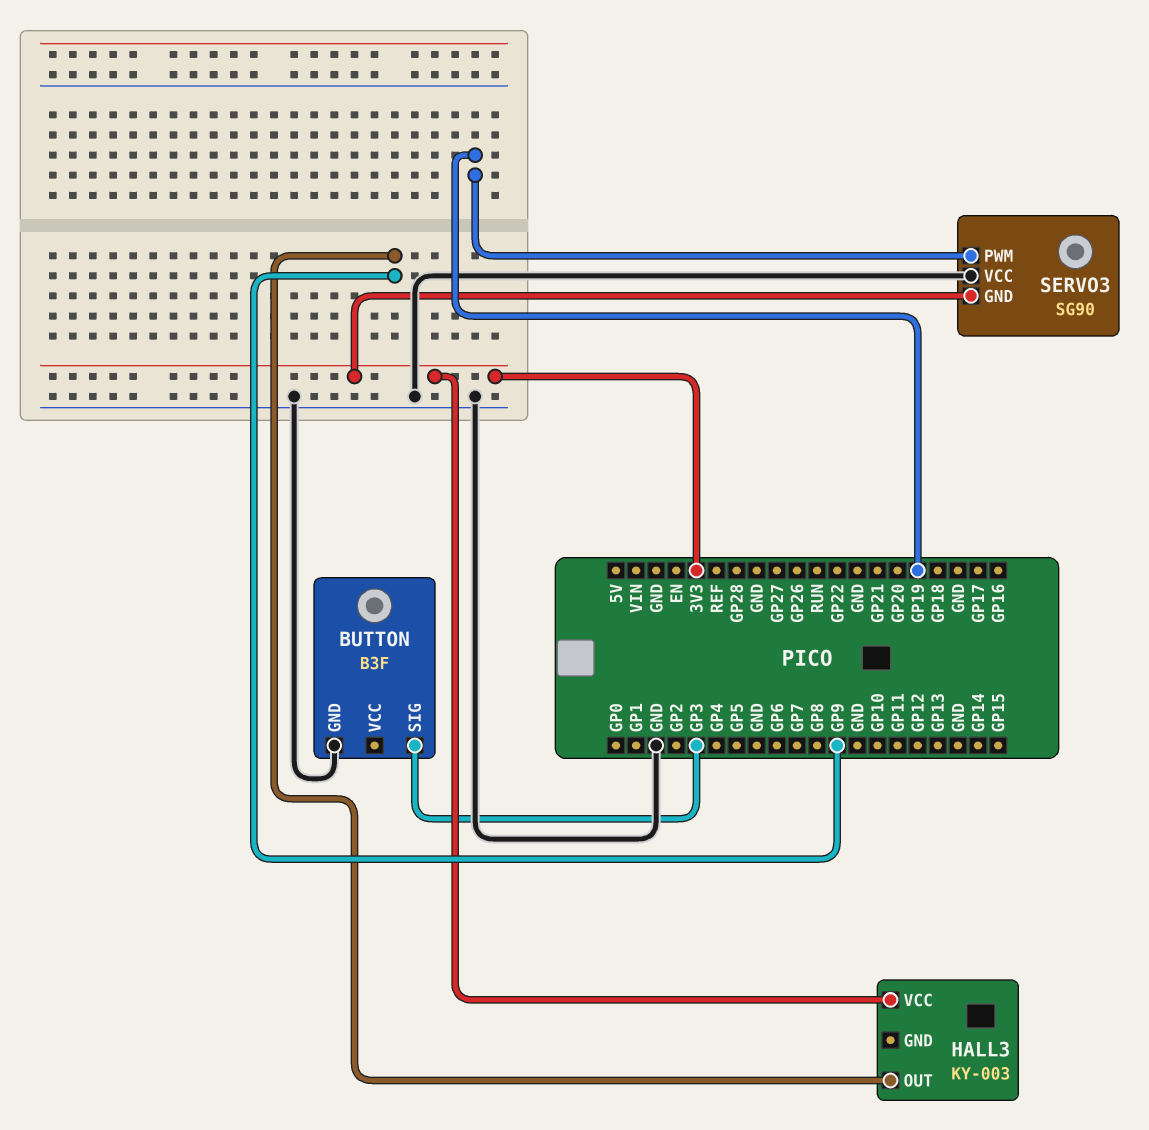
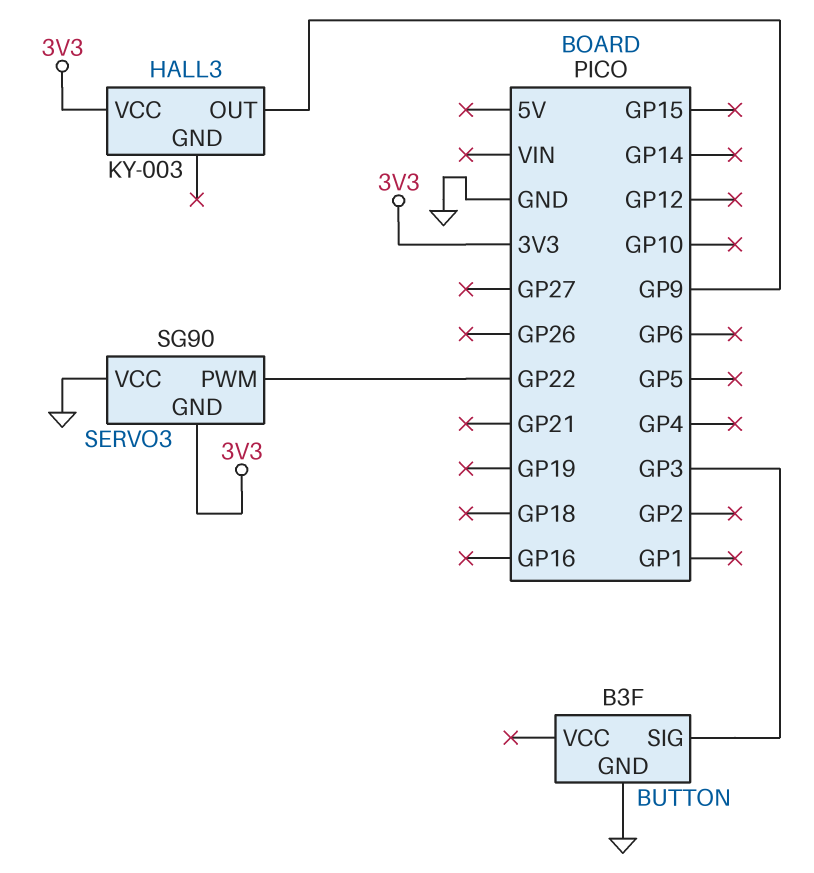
SERVO3 pin PWM: GP19 -> GP22

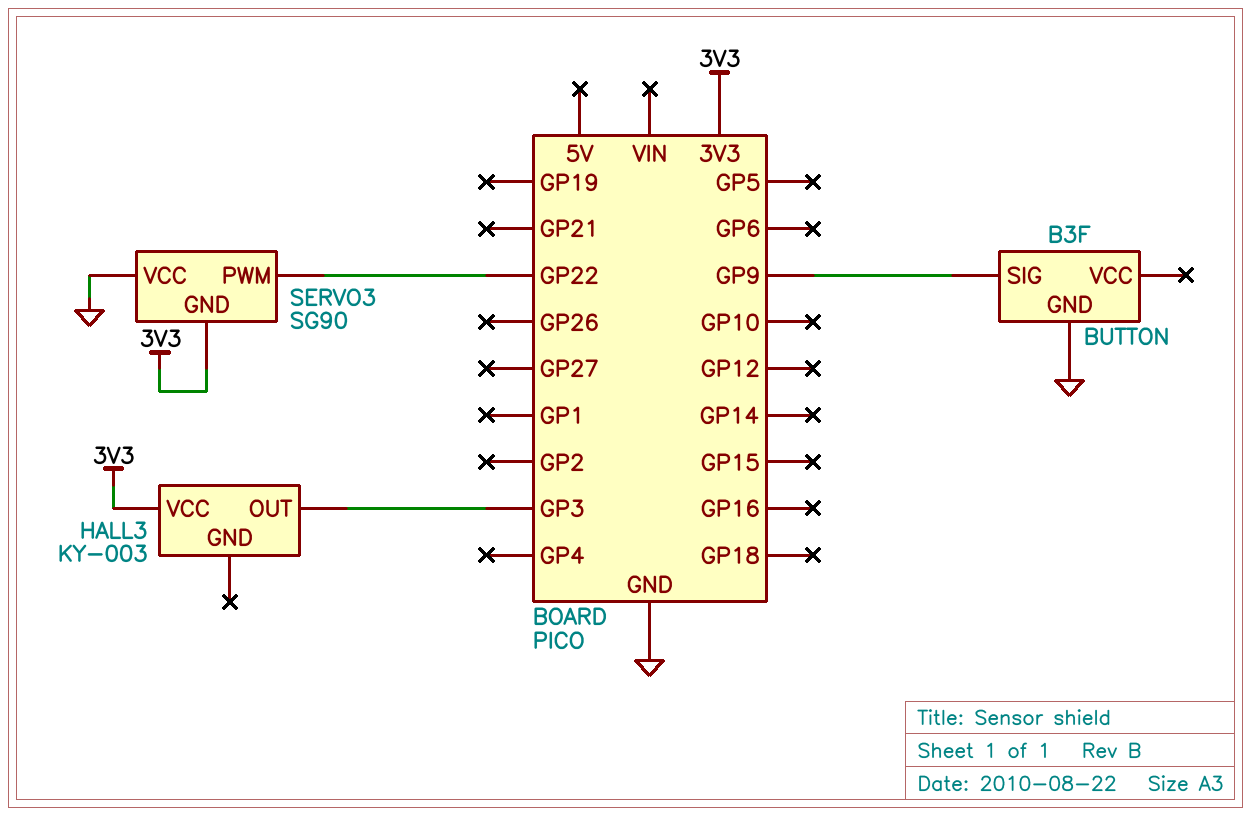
BUTTON pin SIG: GP3 -> GP9
HALL3 pin OUT: GP9 -> GP3

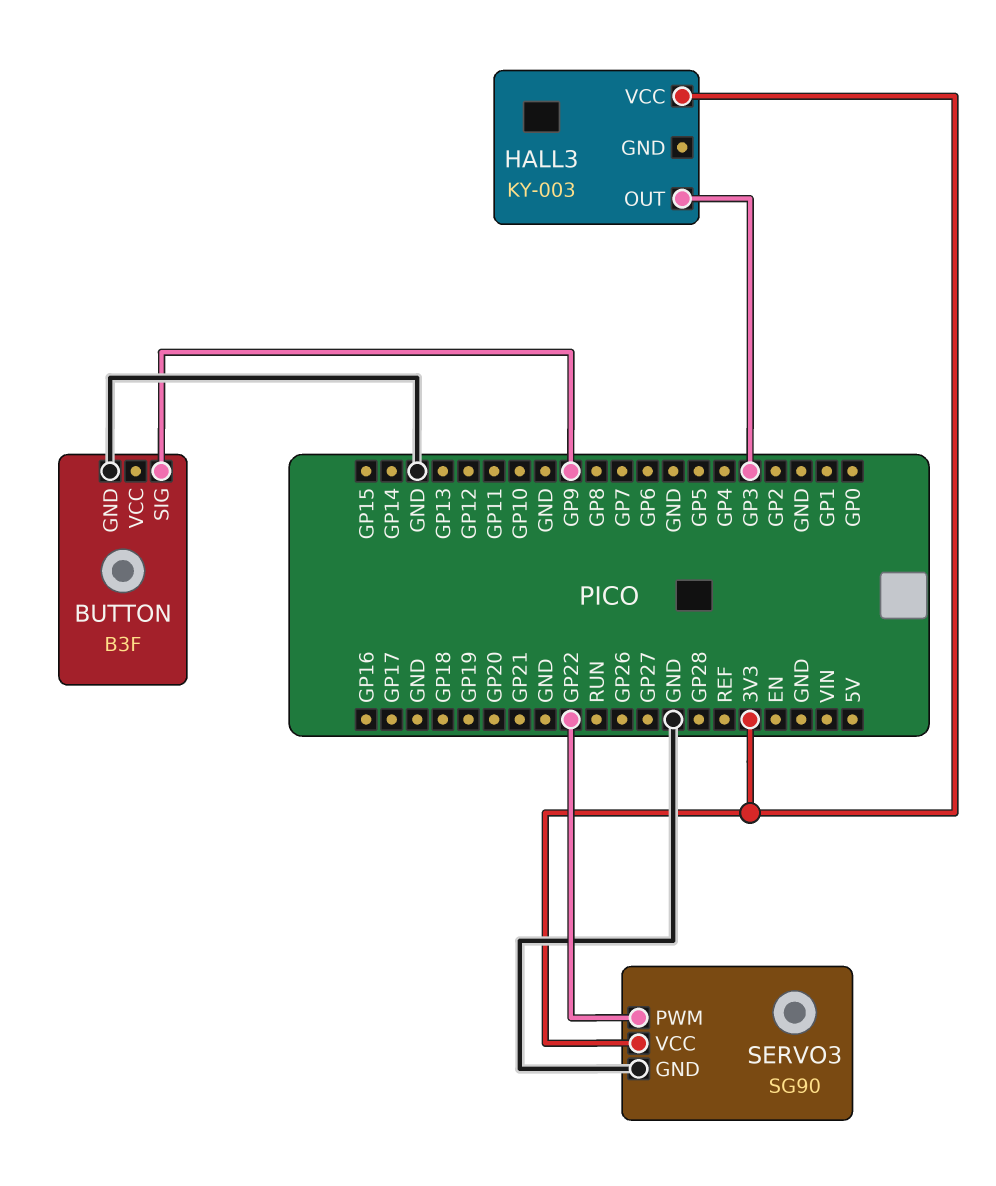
SERVO3 pin GND: 3V3 -> GND
SERVO3 pin VCC: GND -> 3V3

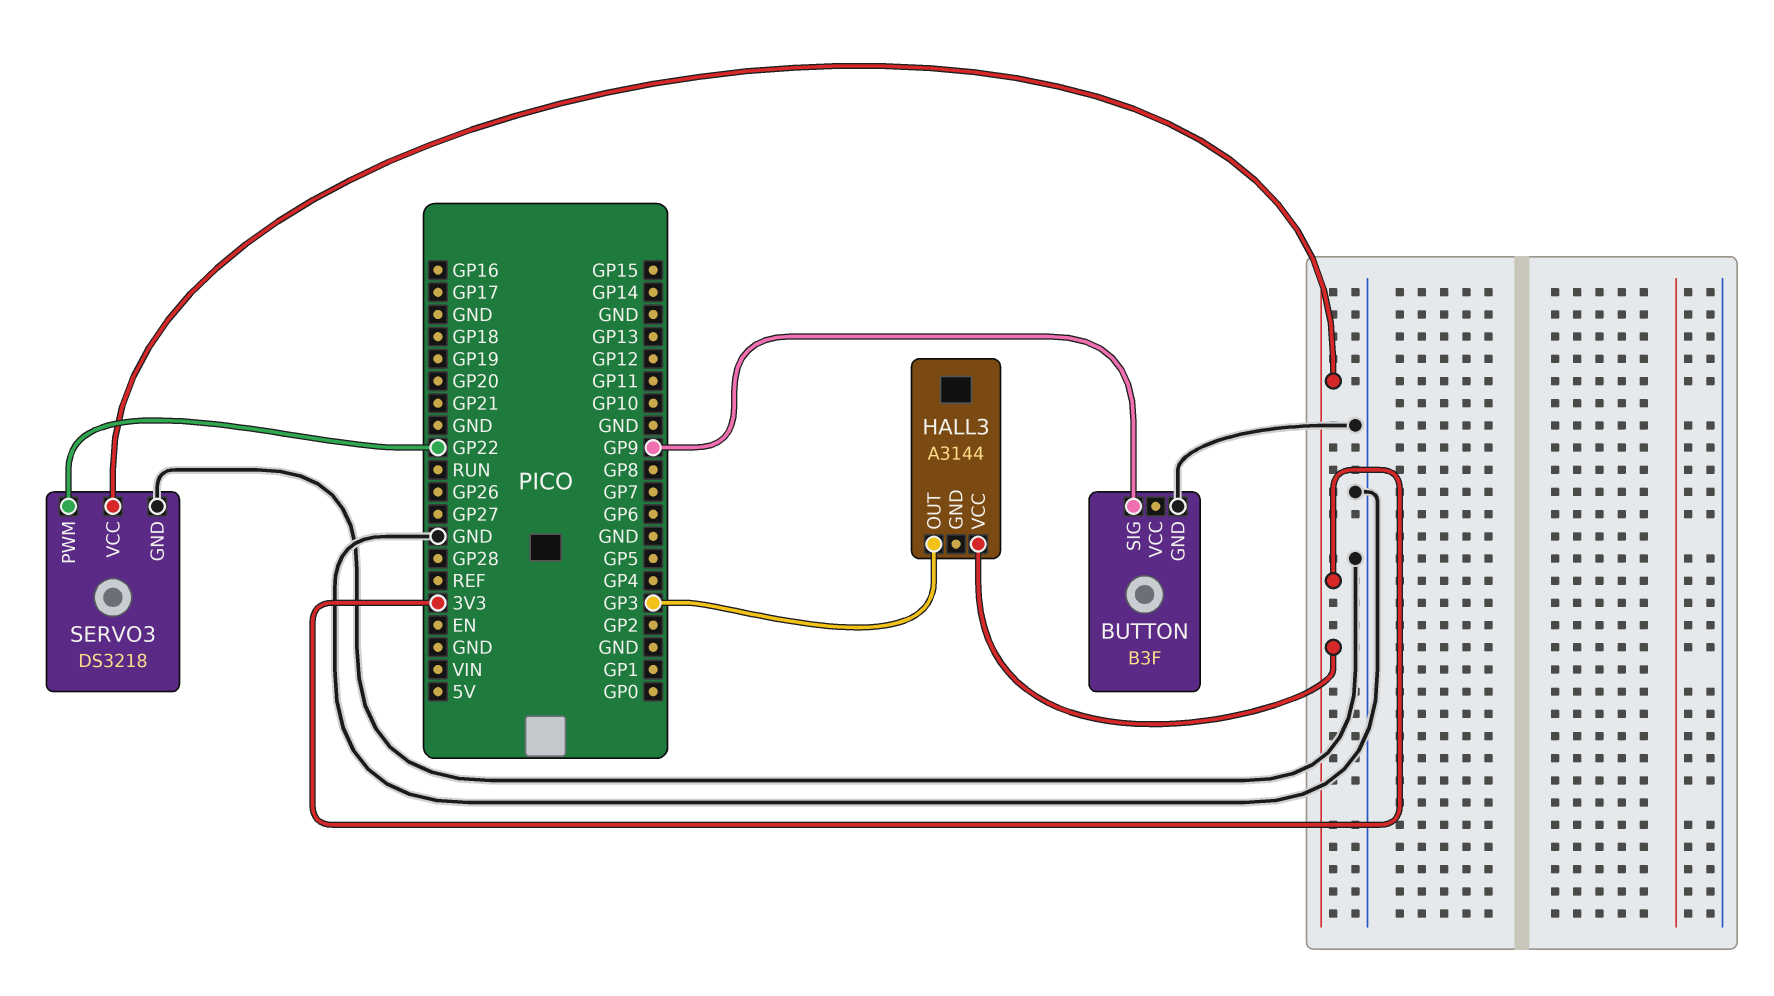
HALL3: KY-003 -> A3144
SERVO3: SG90 -> DS3218

